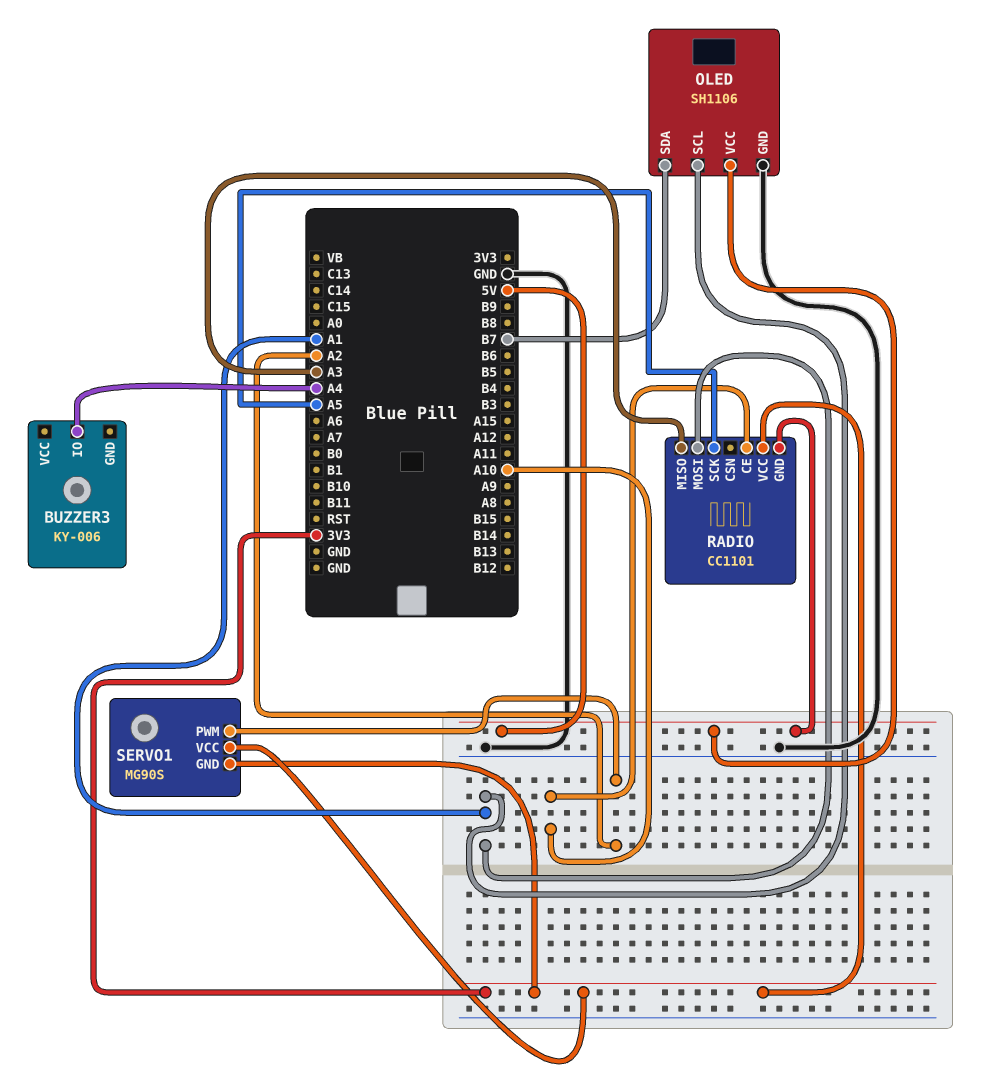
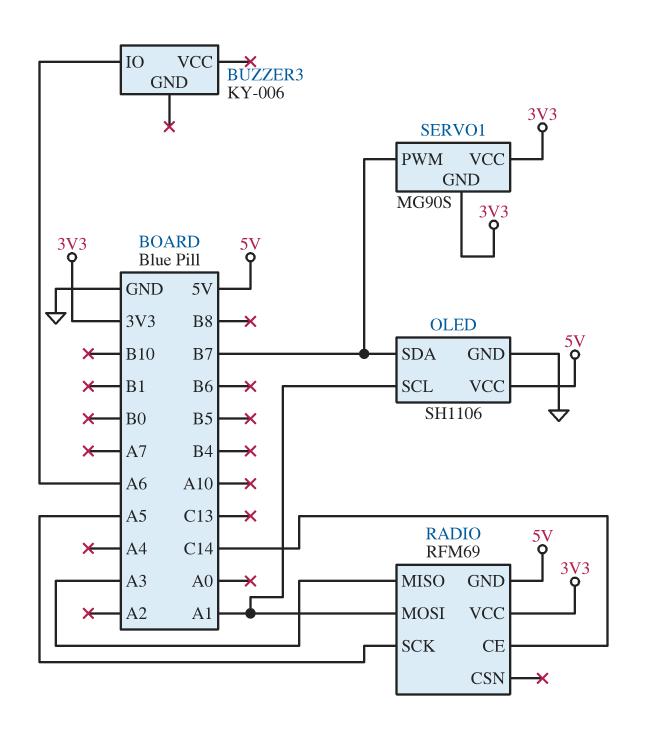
BUZZER3 pin IO: A4 -> A6
RADIO: CC1101 -> RFM69
RADIO pin CE: A10 -> C14
SERVO1 pin PWM: A2 -> B7

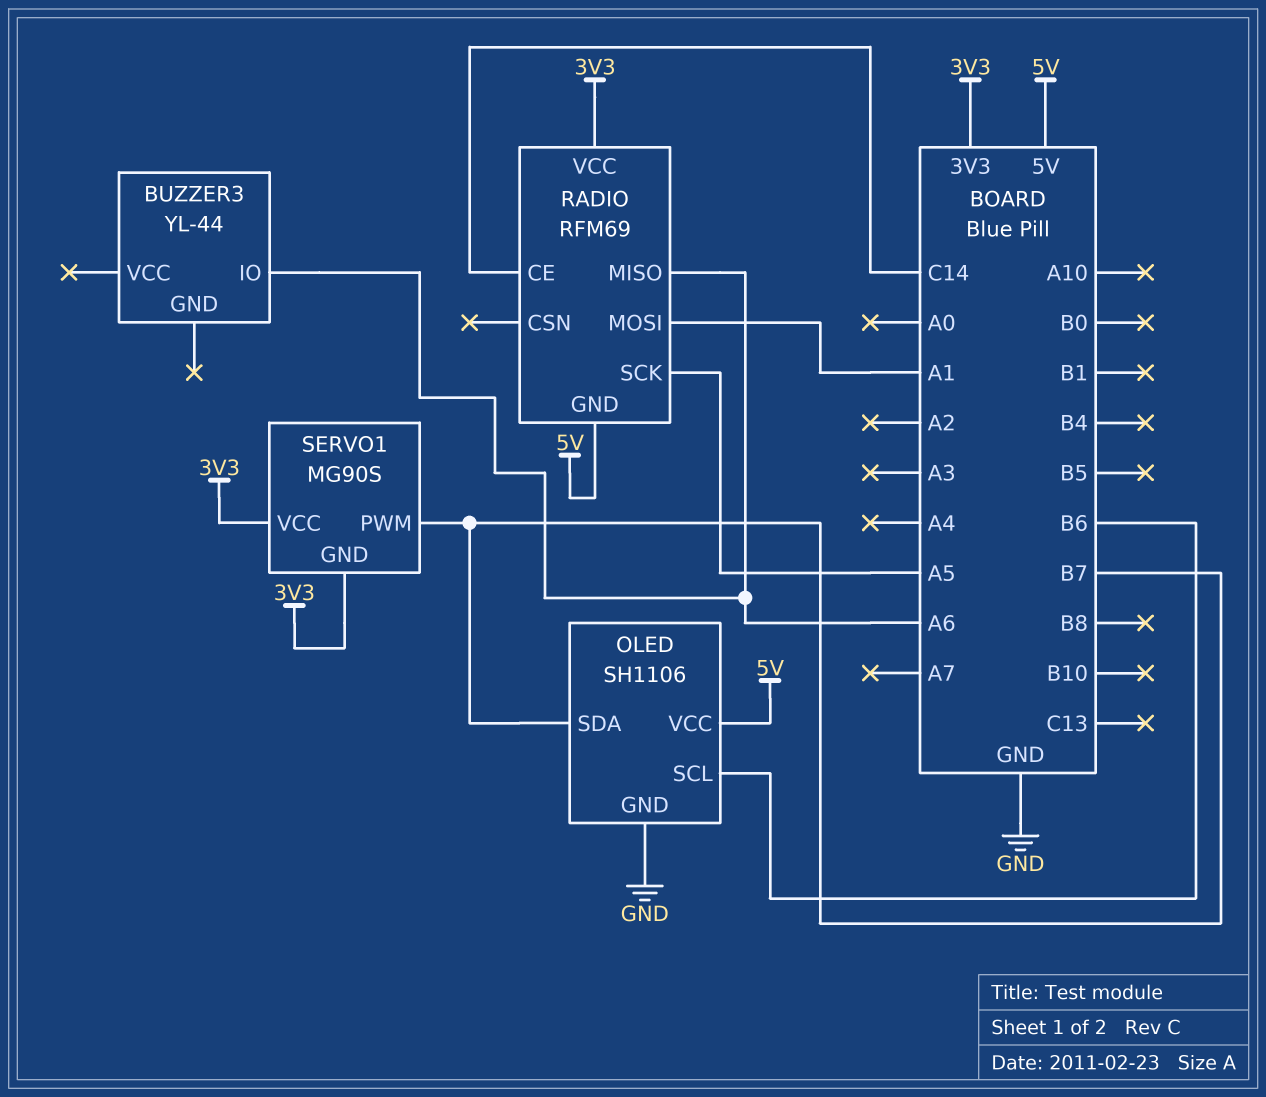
BUZZER3: KY-006 -> YL-44
OLED pin SCL: A1 -> B6
RADIO pin MISO: A3 -> A6

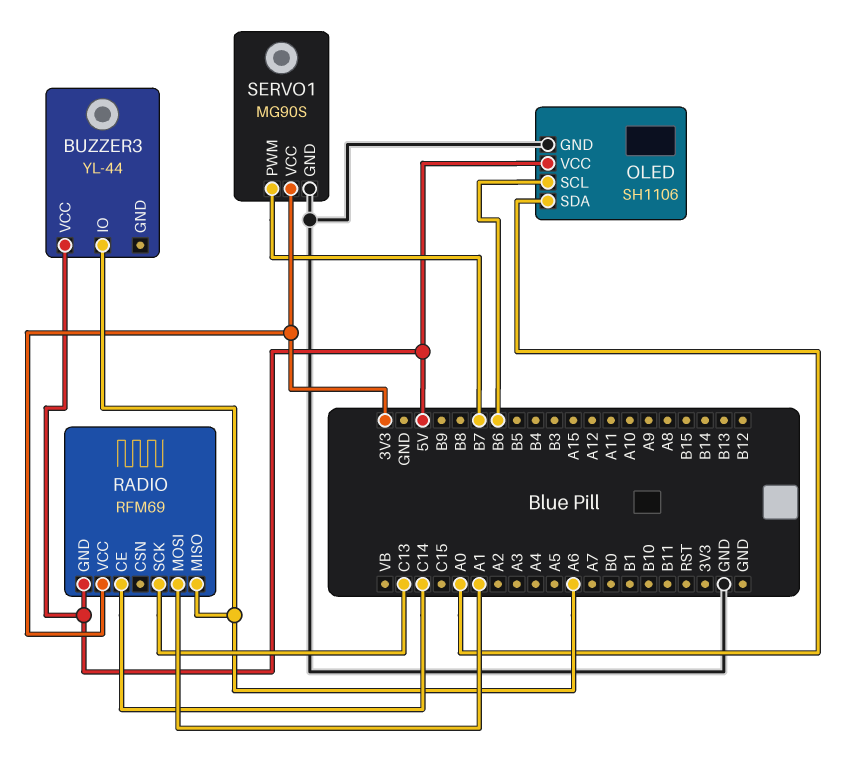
BUZZER3 pin VCC: none -> 5V
OLED pin SDA: B7 -> A0
RADIO pin SCK: A5 -> C13
SERVO1 pin GND: 3V3 -> GND

